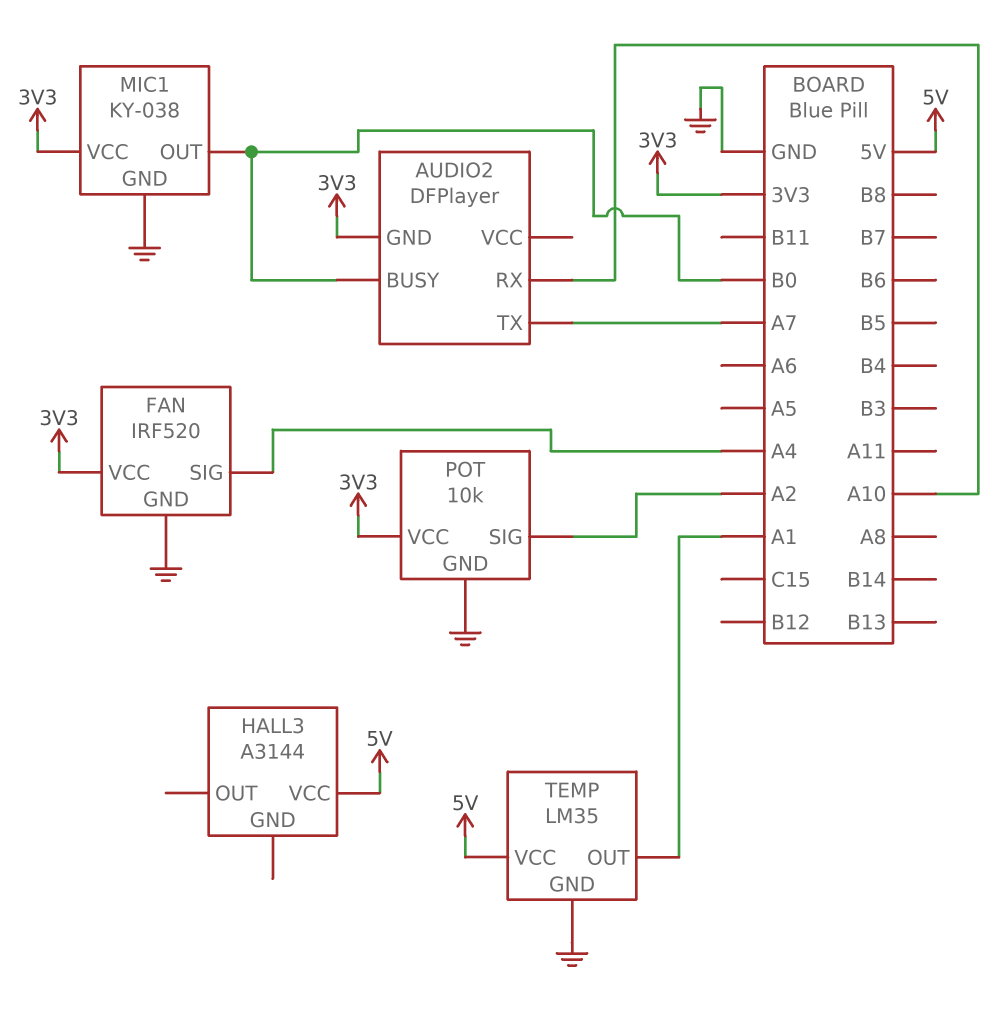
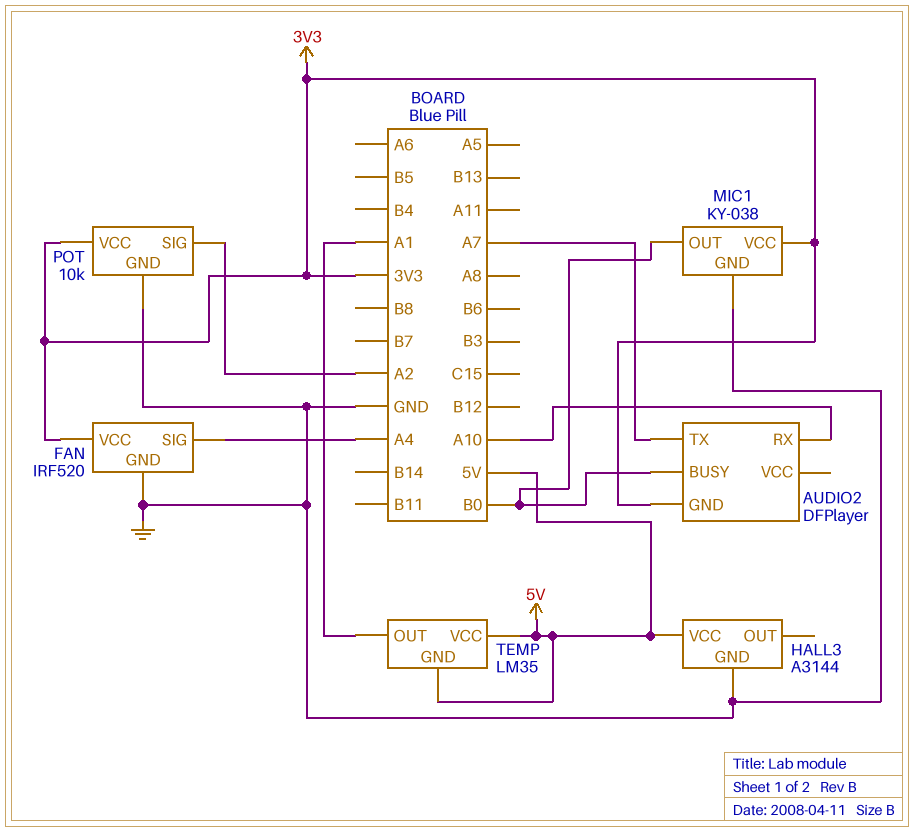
HALL3 pin GND: none -> GND
TEMP pin GND: GND -> 5V

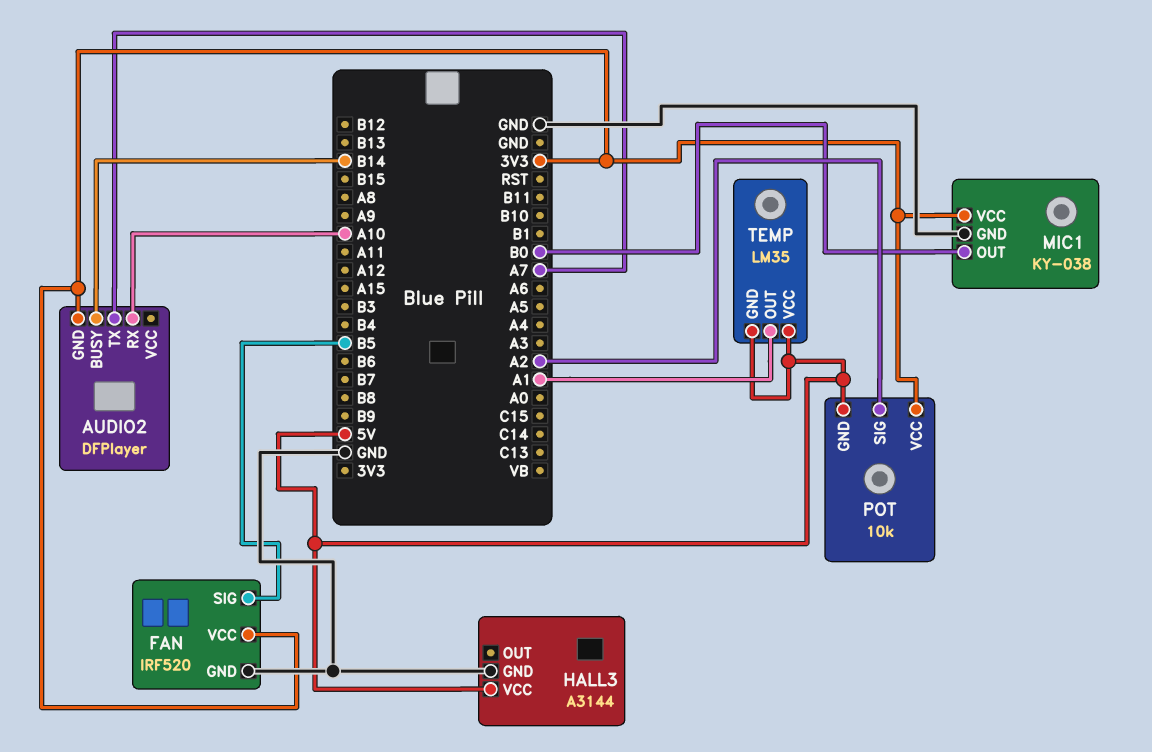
AUDIO2 pin BUSY: B0 -> B14
FAN pin SIG: A4 -> B5
POT pin GND: GND -> 5V

